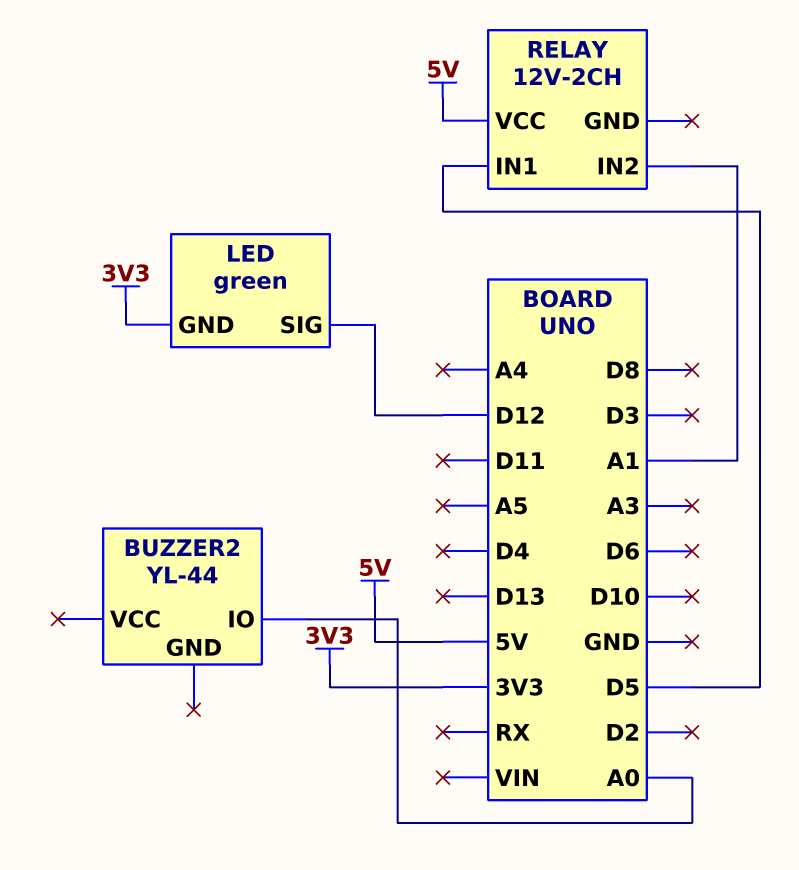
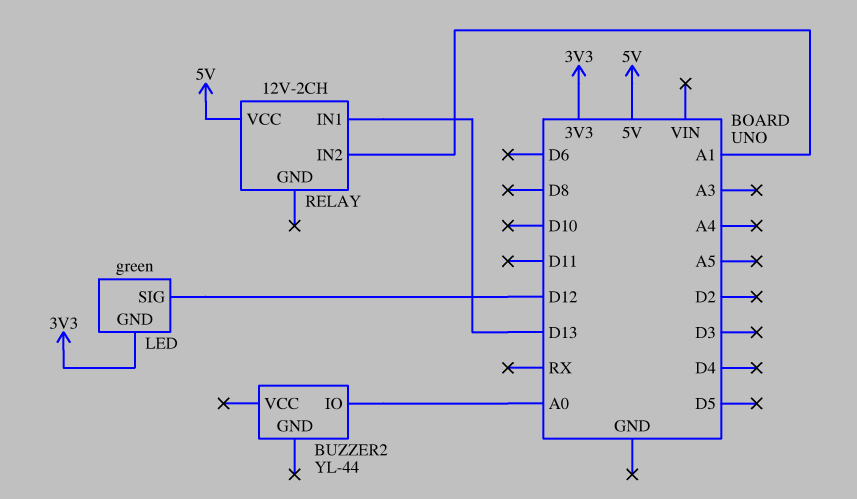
RELAY pin IN1: D5 -> D13

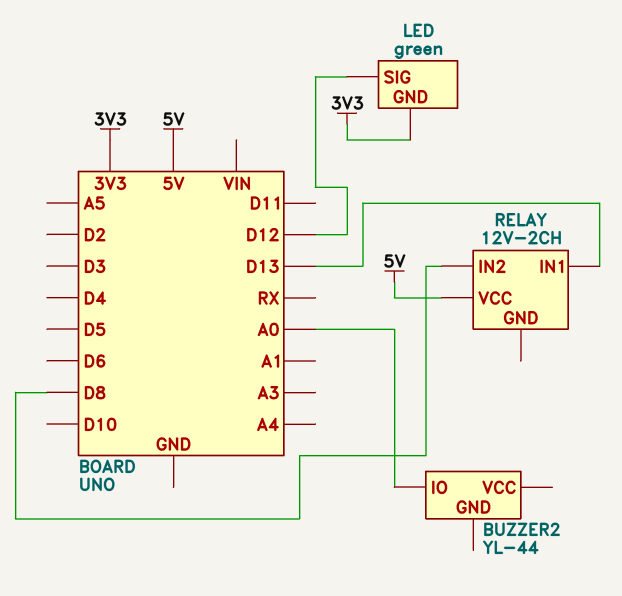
RELAY pin IN2: A1 -> D8

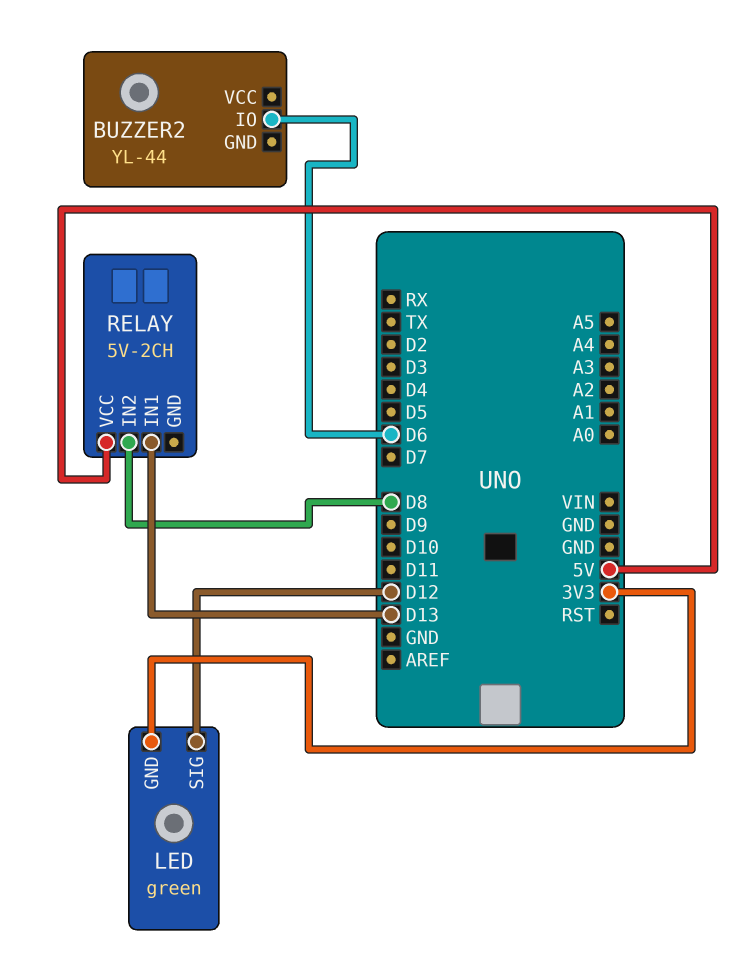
BUZZER2 pin IO: A0 -> D6
RELAY: 12V-2CH -> 5V-2CH

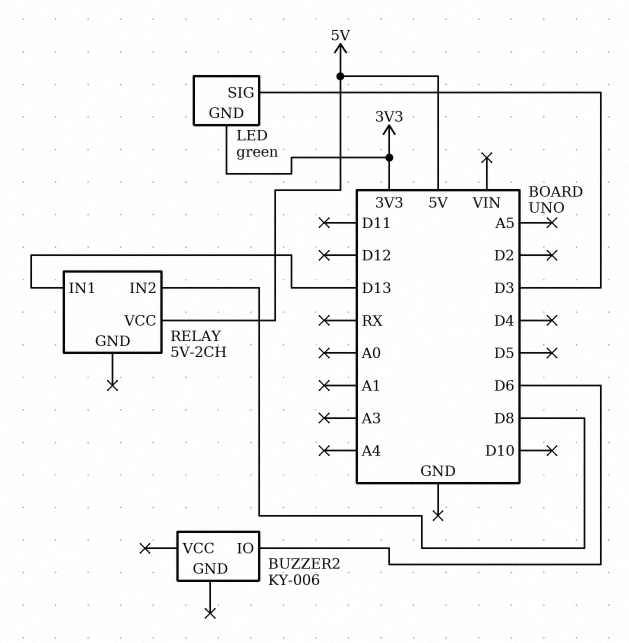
BUZZER2: YL-44 -> KY-006
LED pin SIG: D12 -> D3

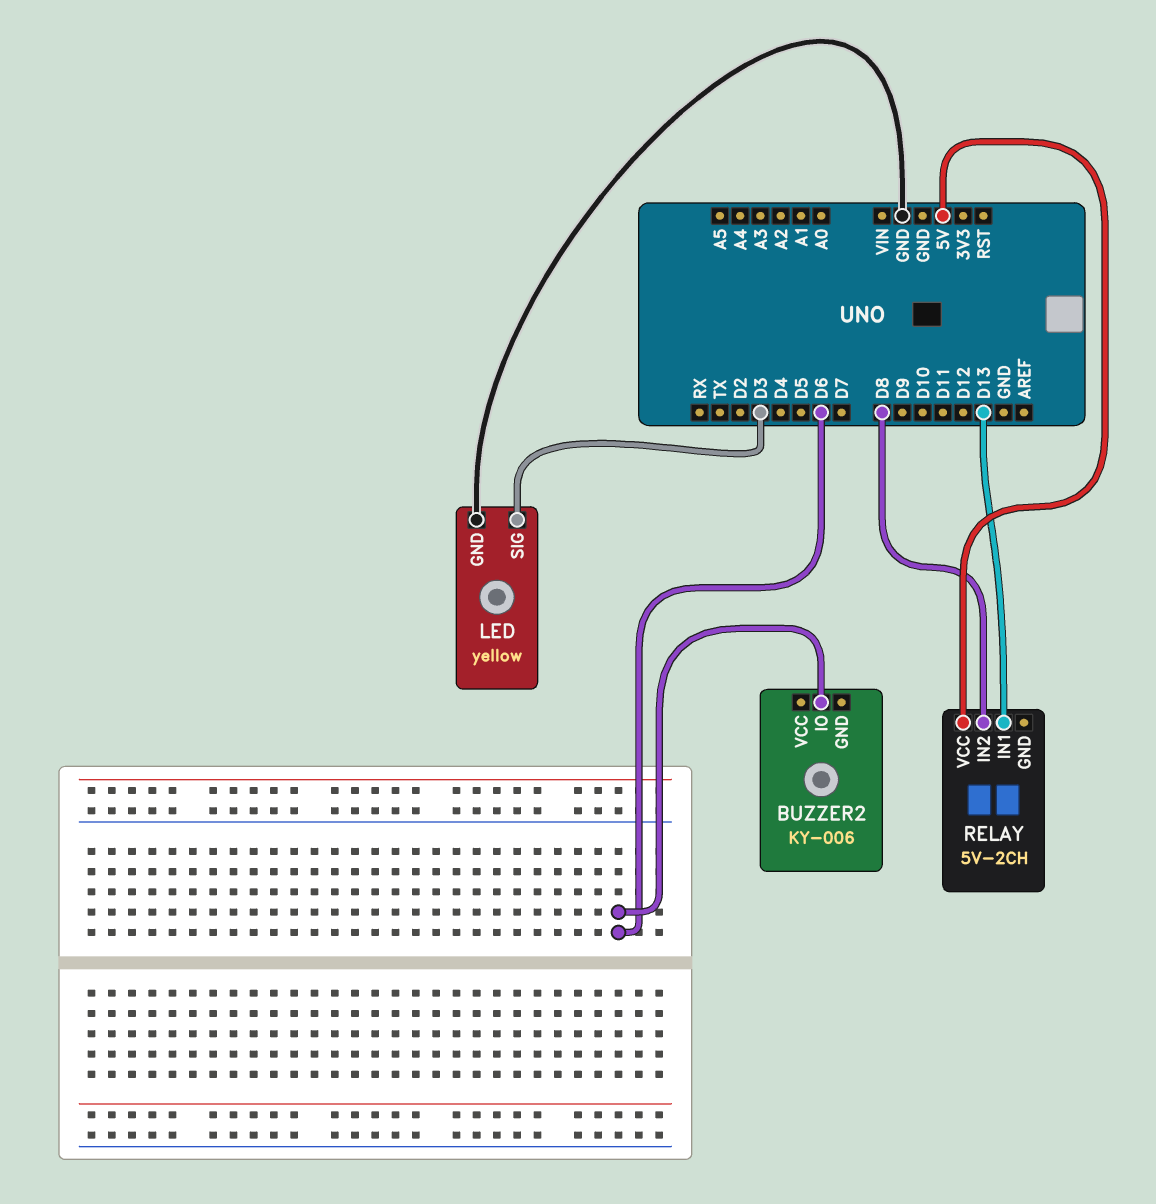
LED: green -> yellow
LED pin GND: 3V3 -> GND

